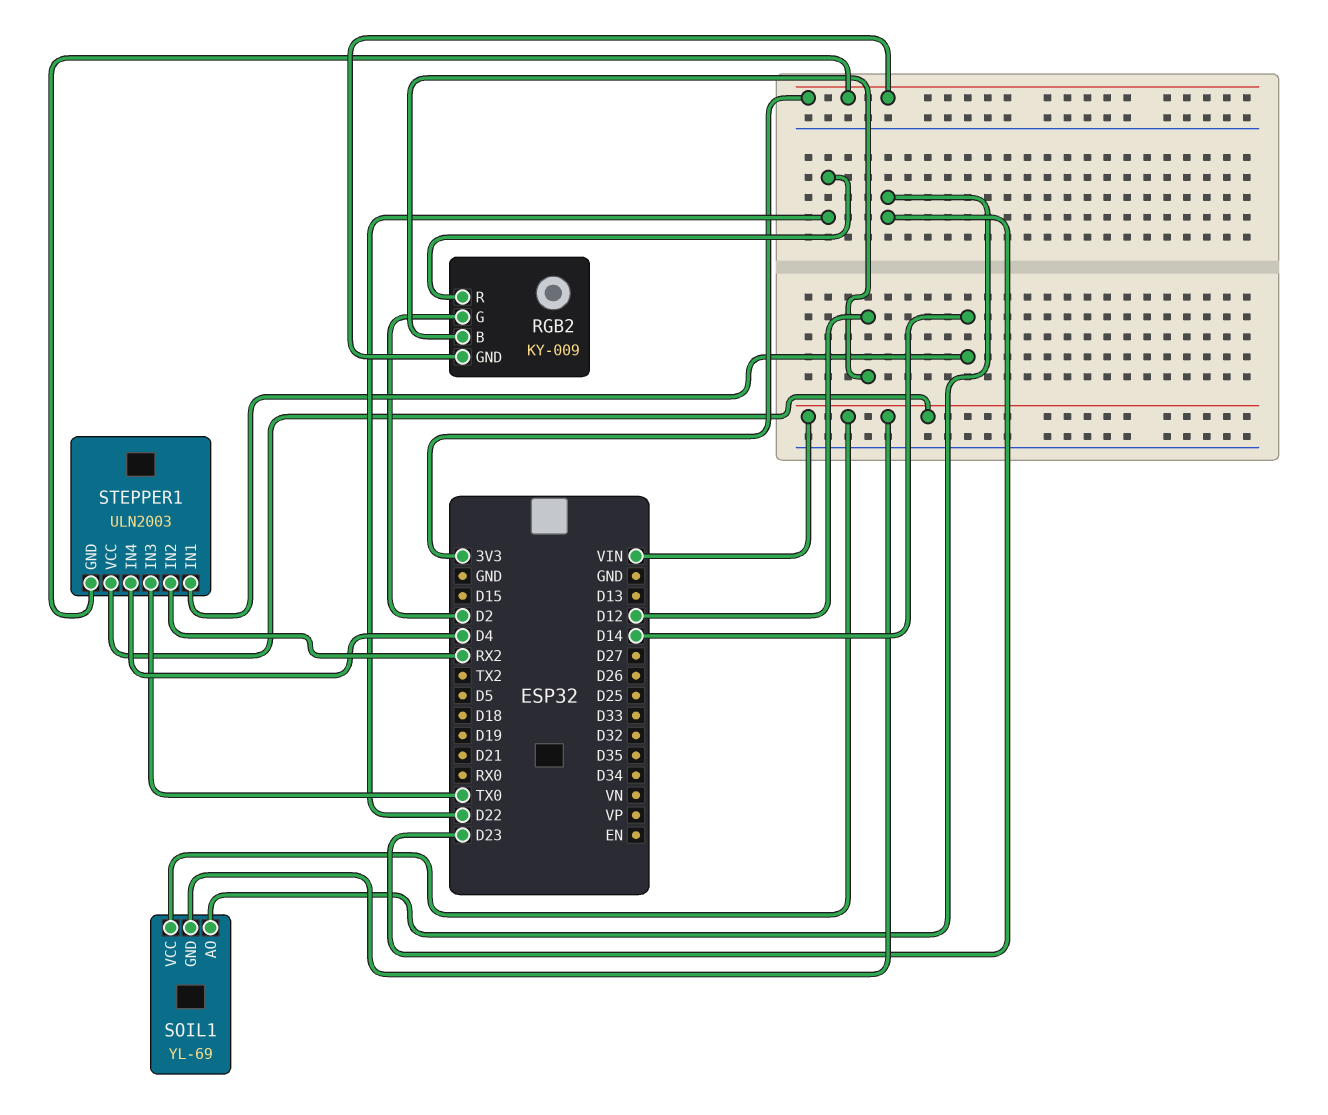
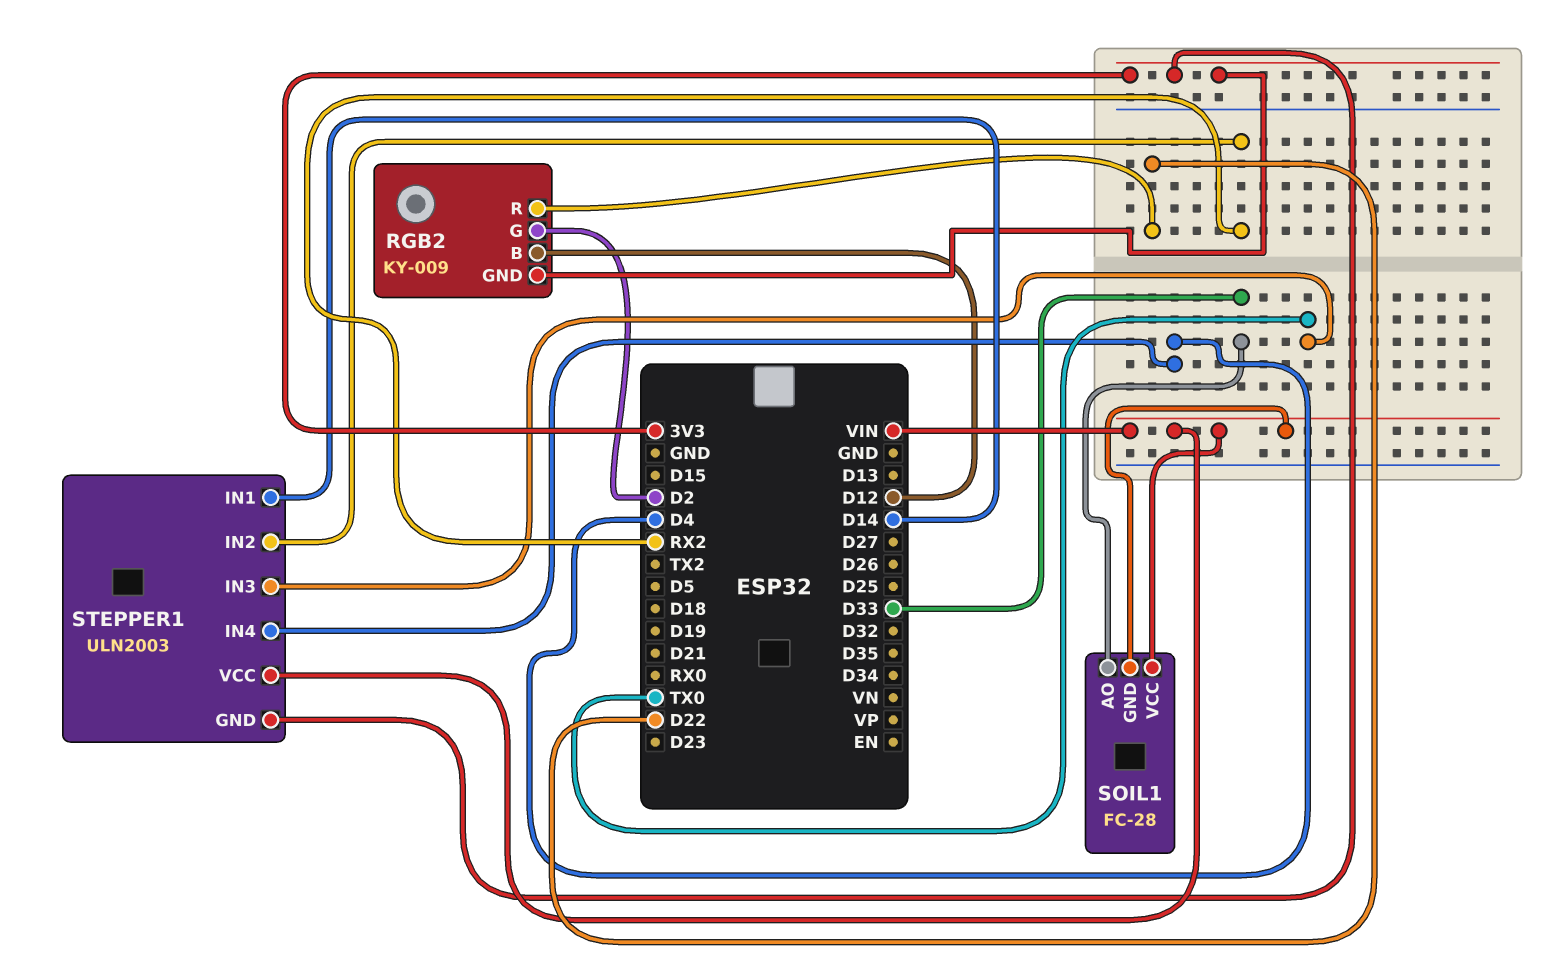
SOIL1: YL-69 -> FC-28
SOIL1 pin AO: D23 -> D33

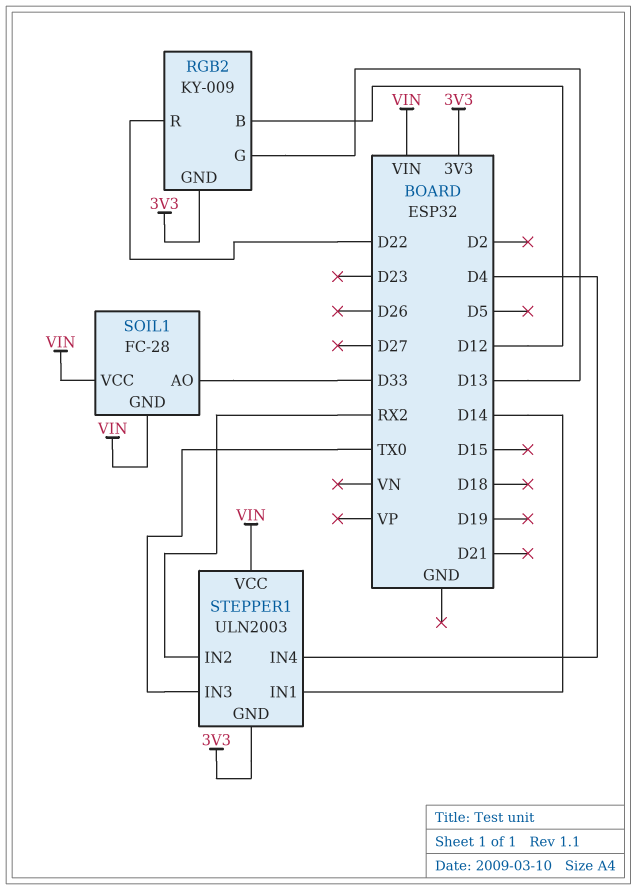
RGB2 pin G: D2 -> D13

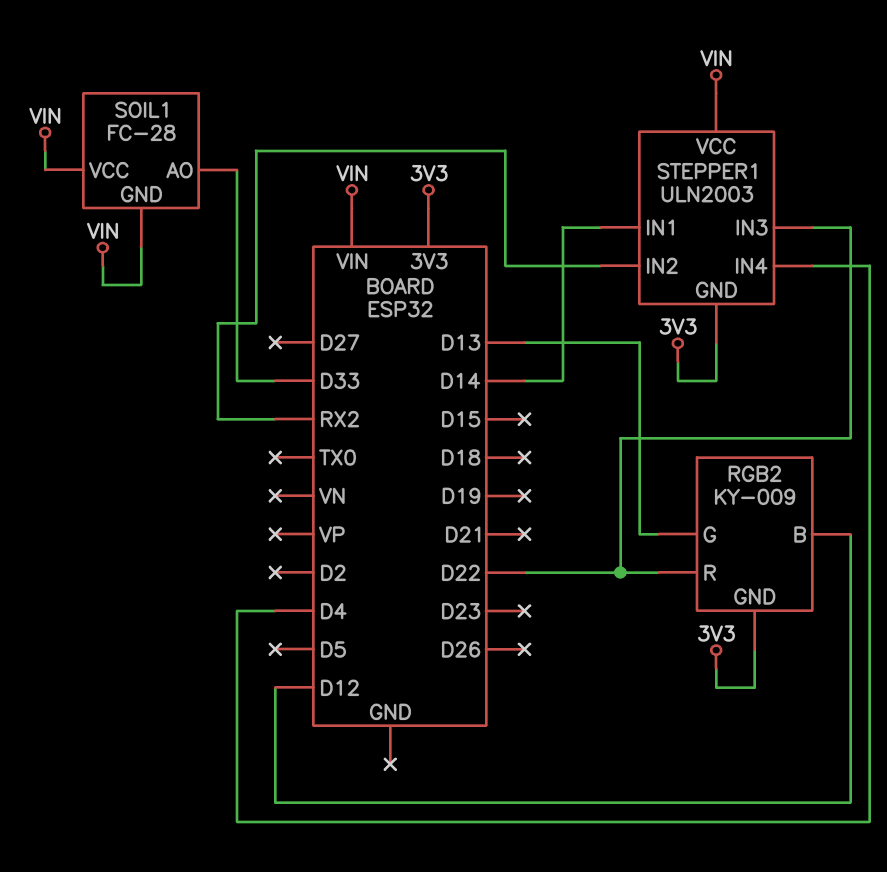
STEPPER1 pin IN3: TX0 -> D22

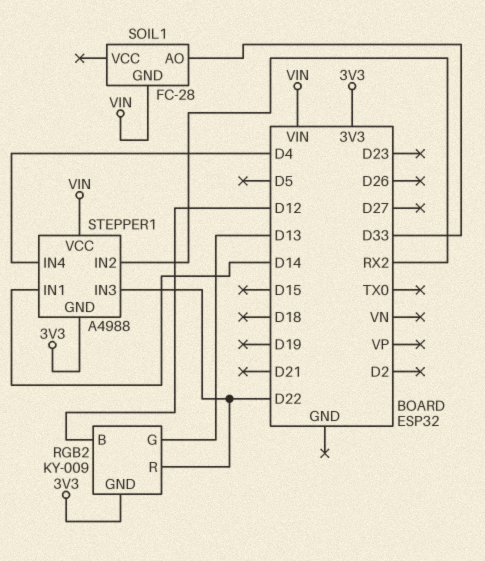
SOIL1 pin VCC: VIN -> none
STEPPER1: ULN2003 -> A4988

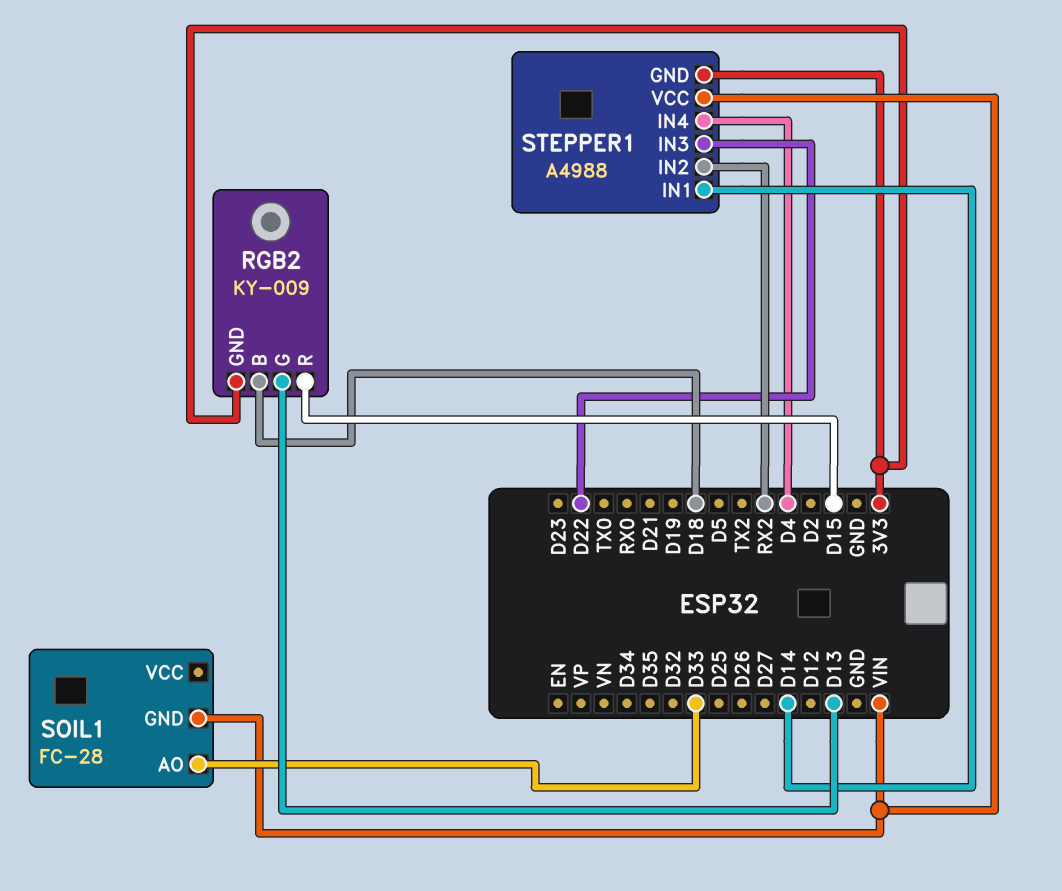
RGB2 pin B: D12 -> D18
RGB2 pin R: D22 -> D15

